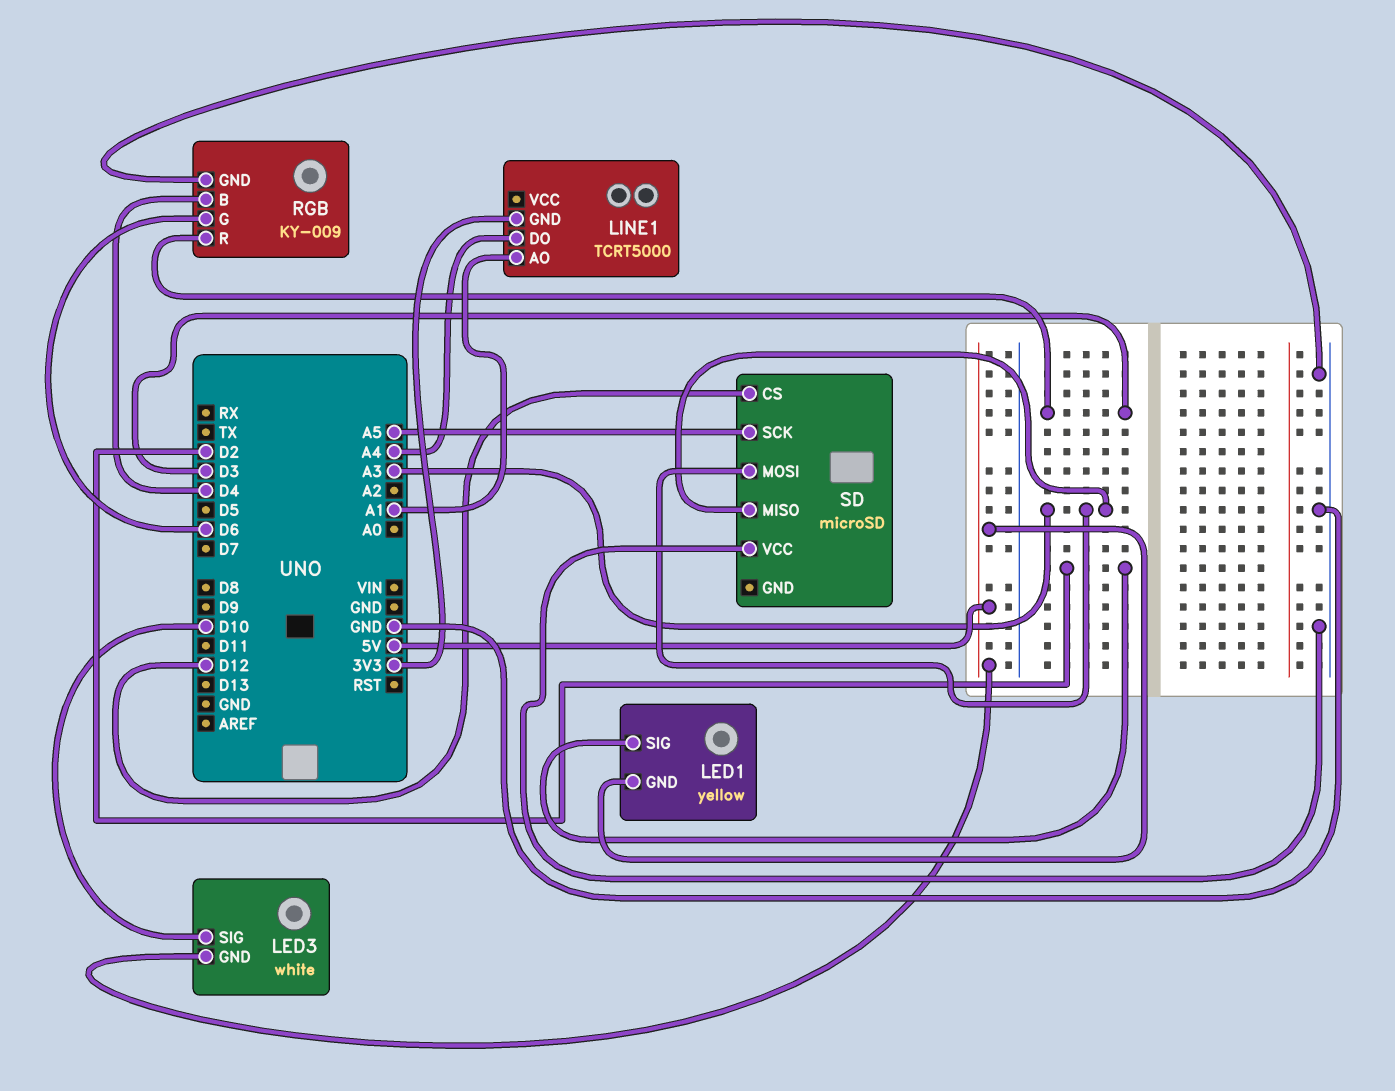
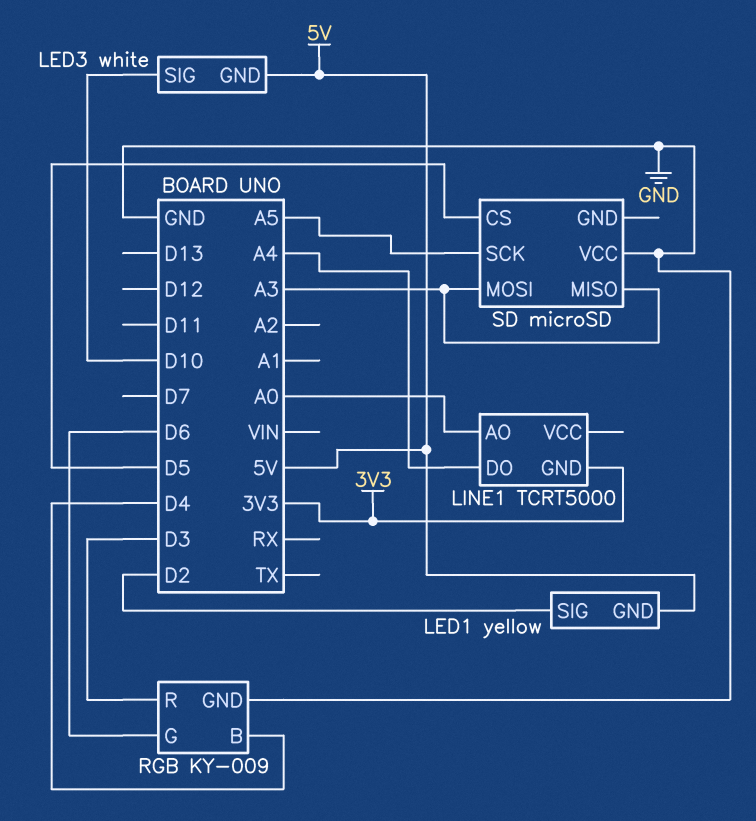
LINE1 pin AO: A1 -> A0
SD pin CS: D12 -> D5

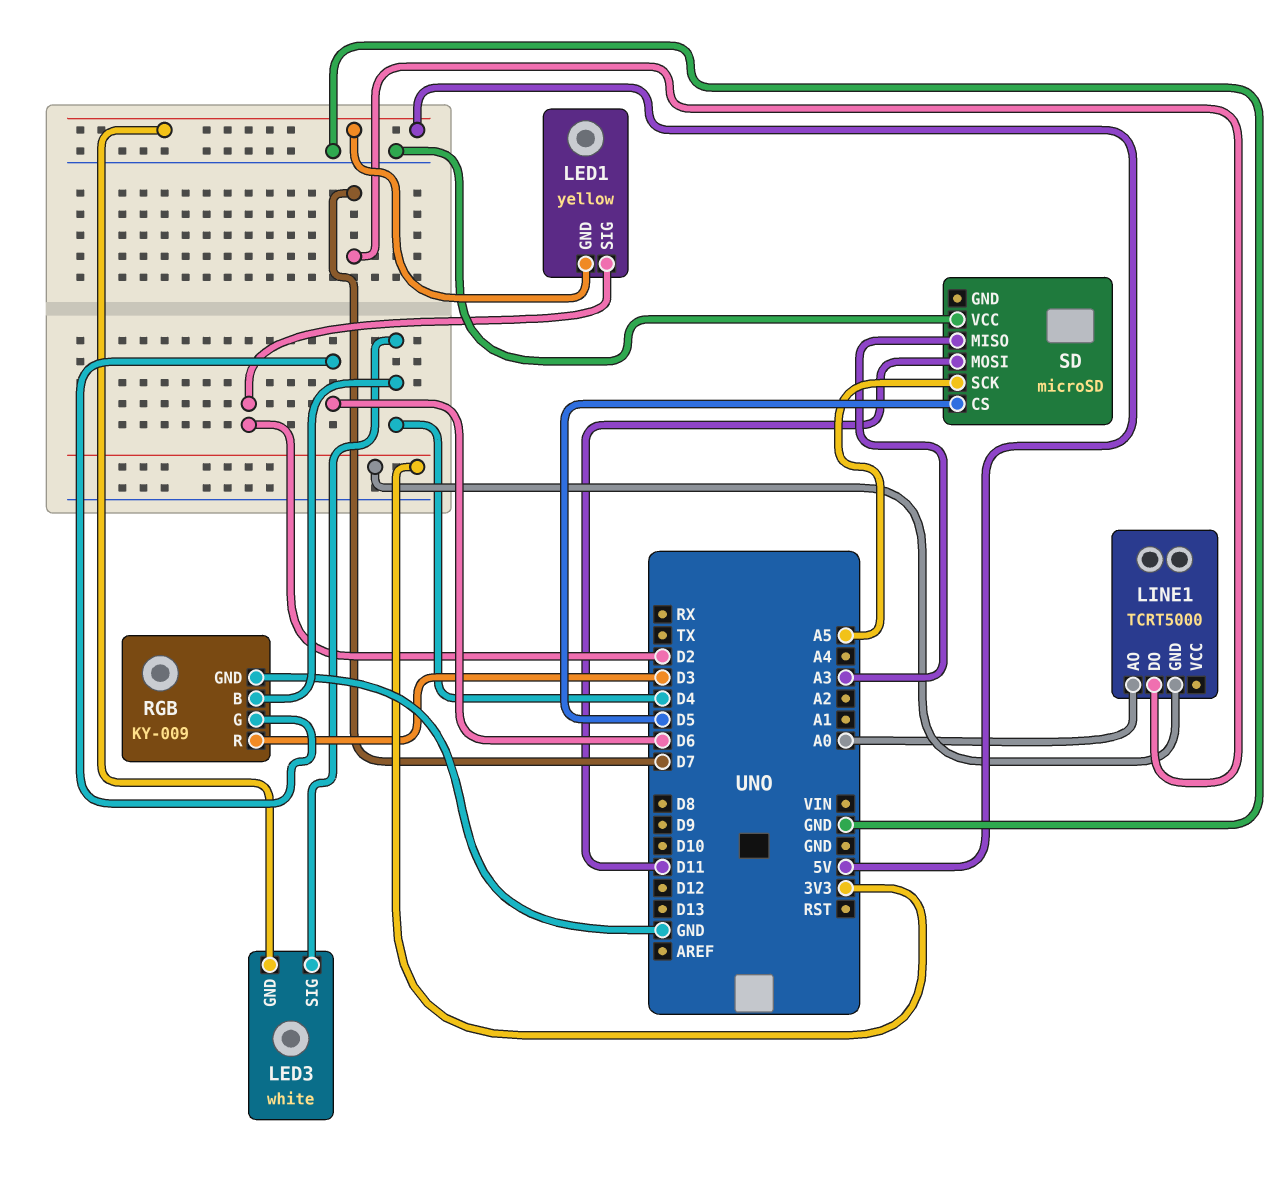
LED3 pin SIG: D10 -> D4
LINE1 pin DO: A4 -> D7
SD pin MOSI: A3 -> D11

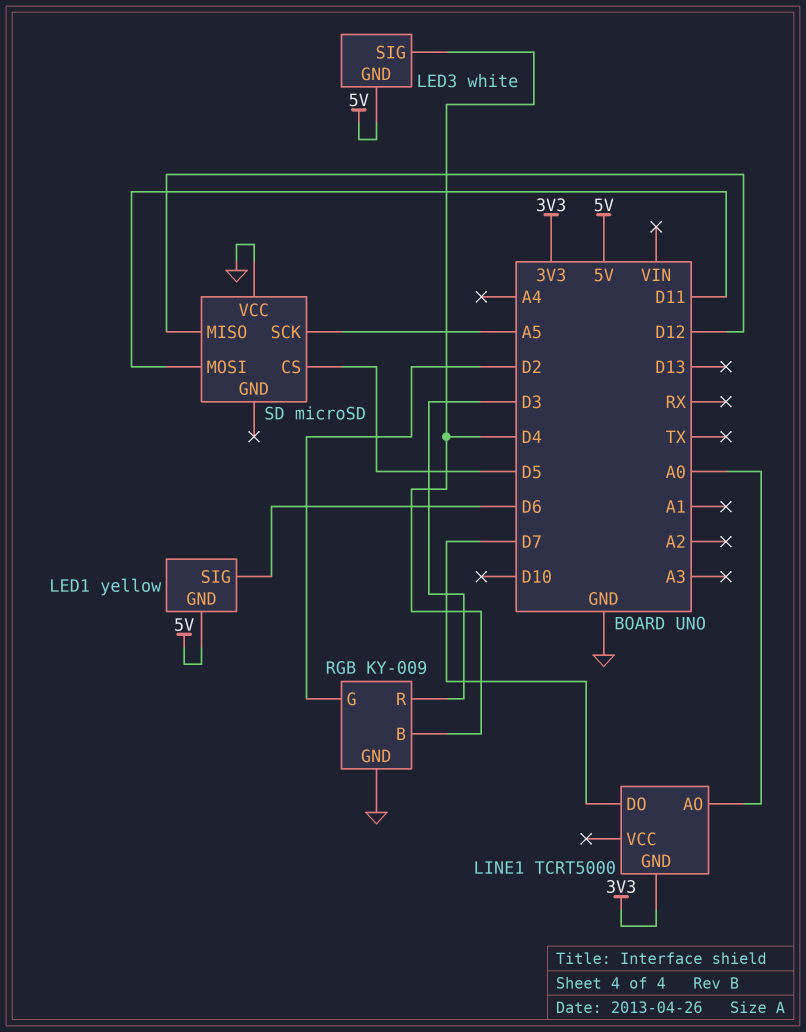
LED1 pin SIG: D2 -> D6
RGB pin G: D6 -> D2
SD pin MISO: A3 -> D12

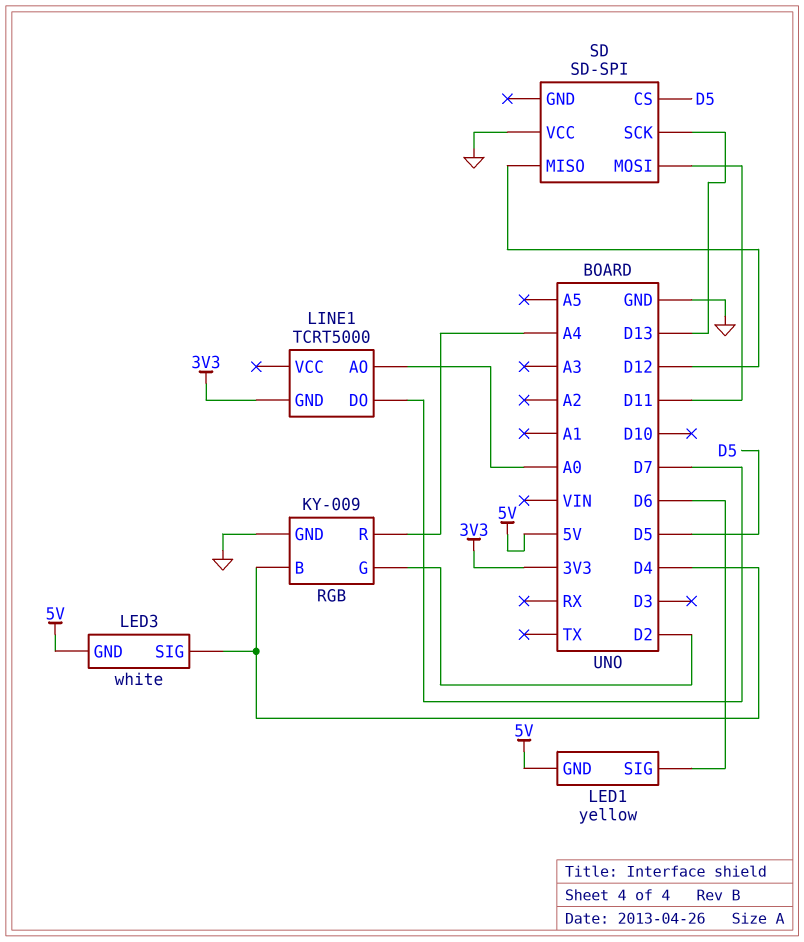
RGB pin R: D3 -> A4
SD: microSD -> SD-SPI
SD pin SCK: A5 -> D13

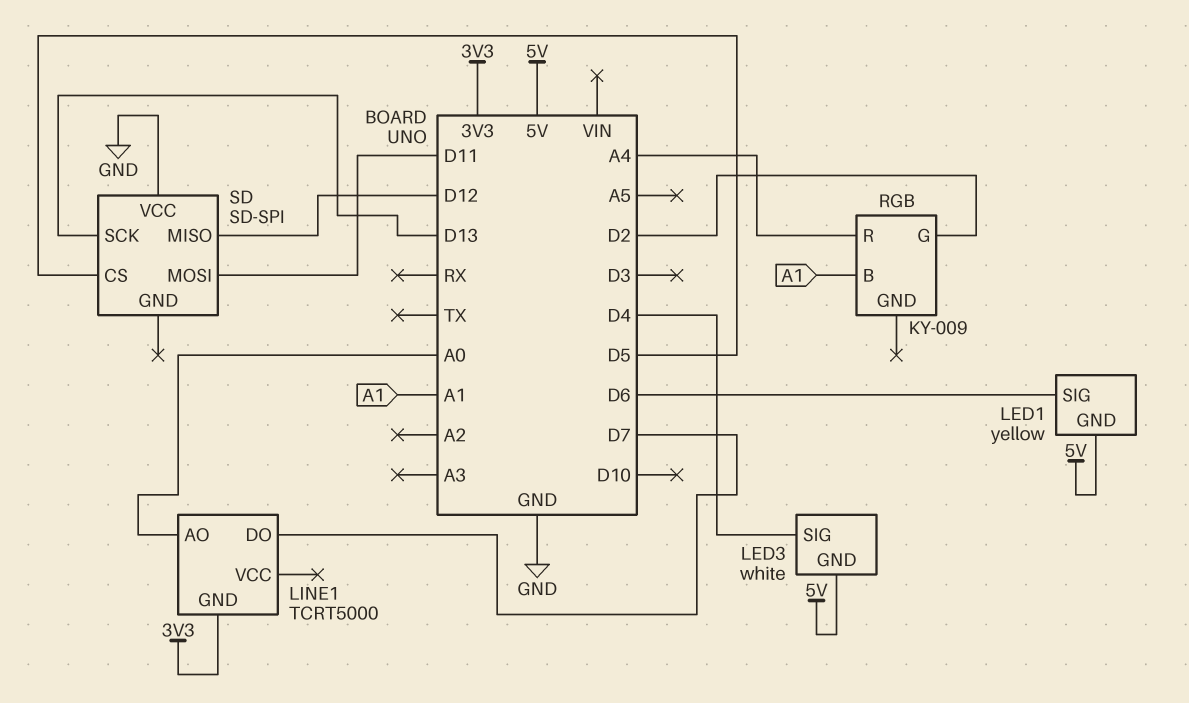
RGB pin B: D4 -> A1
RGB pin GND: GND -> none

